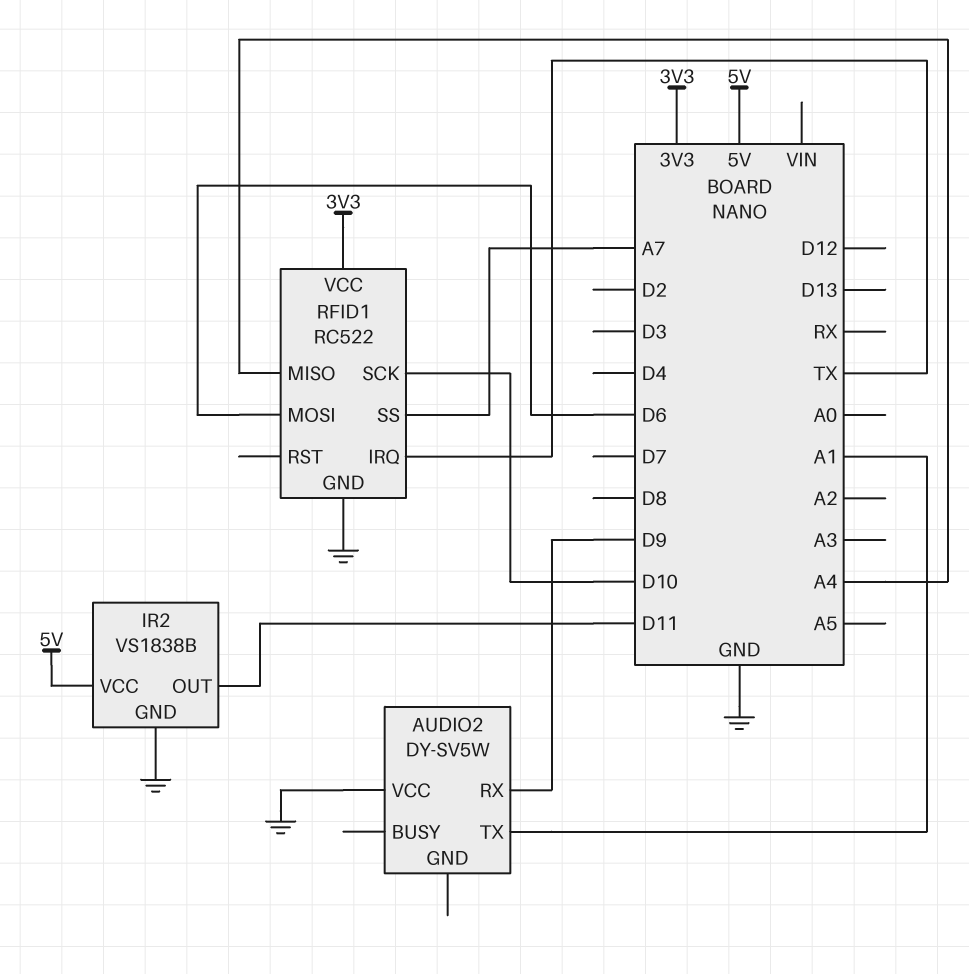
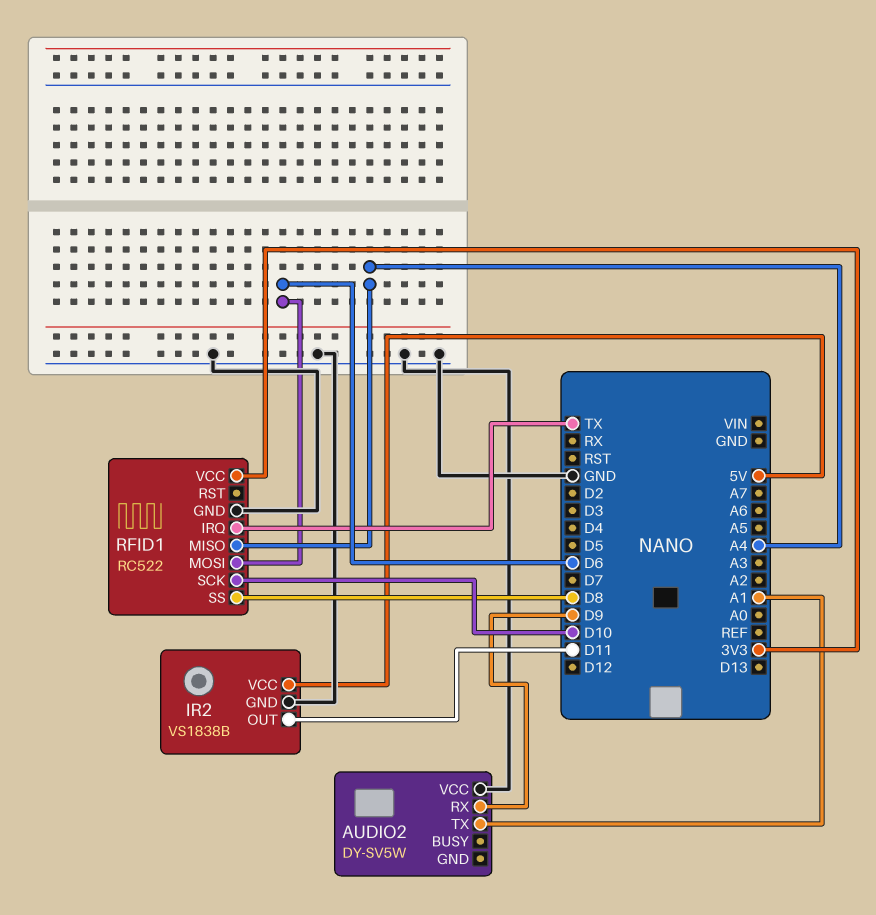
RFID1 pin SS: A7 -> D8

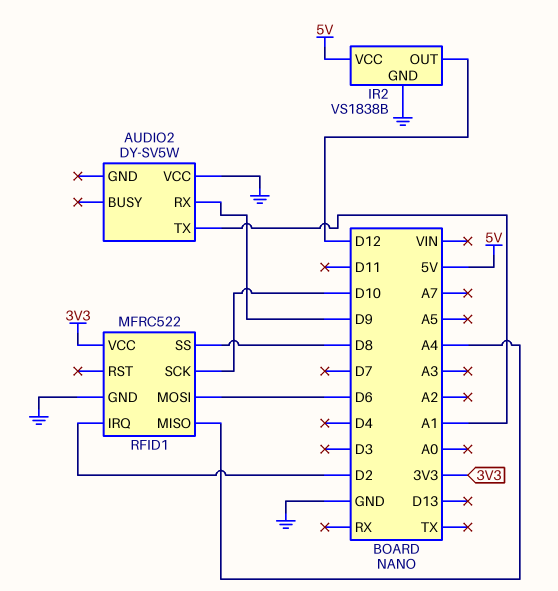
IR2 pin OUT: D11 -> D12
RFID1: RC522 -> MFRC522
RFID1 pin IRQ: TX -> D2

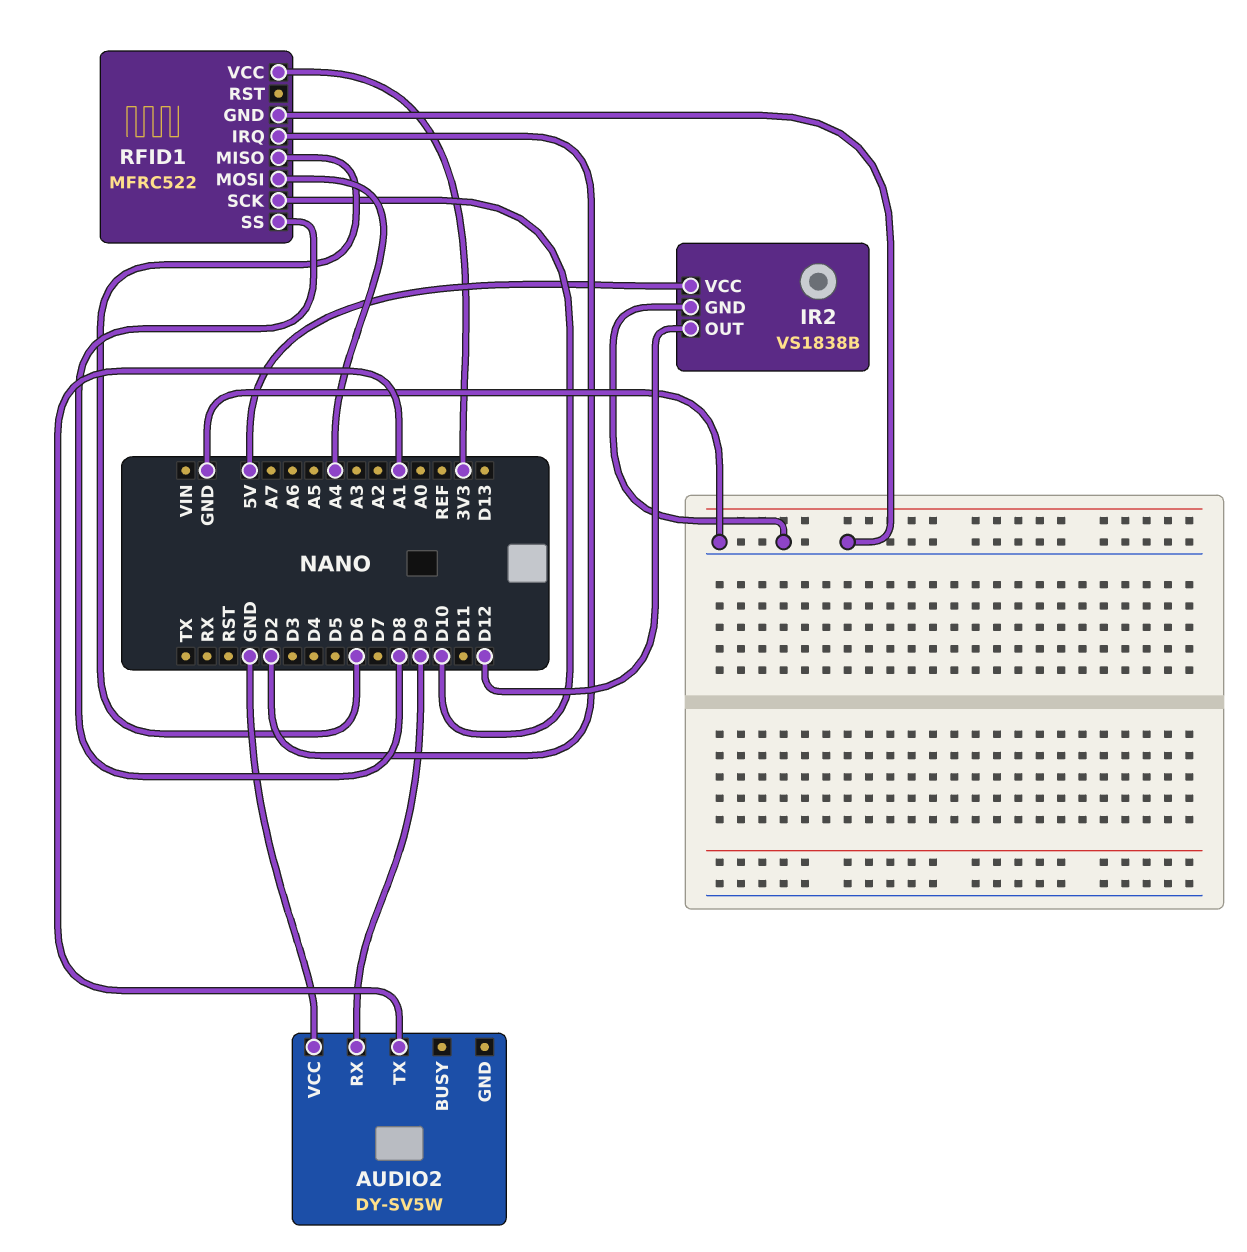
RFID1 pin MISO: A4 -> D6
RFID1 pin MOSI: D6 -> A4

